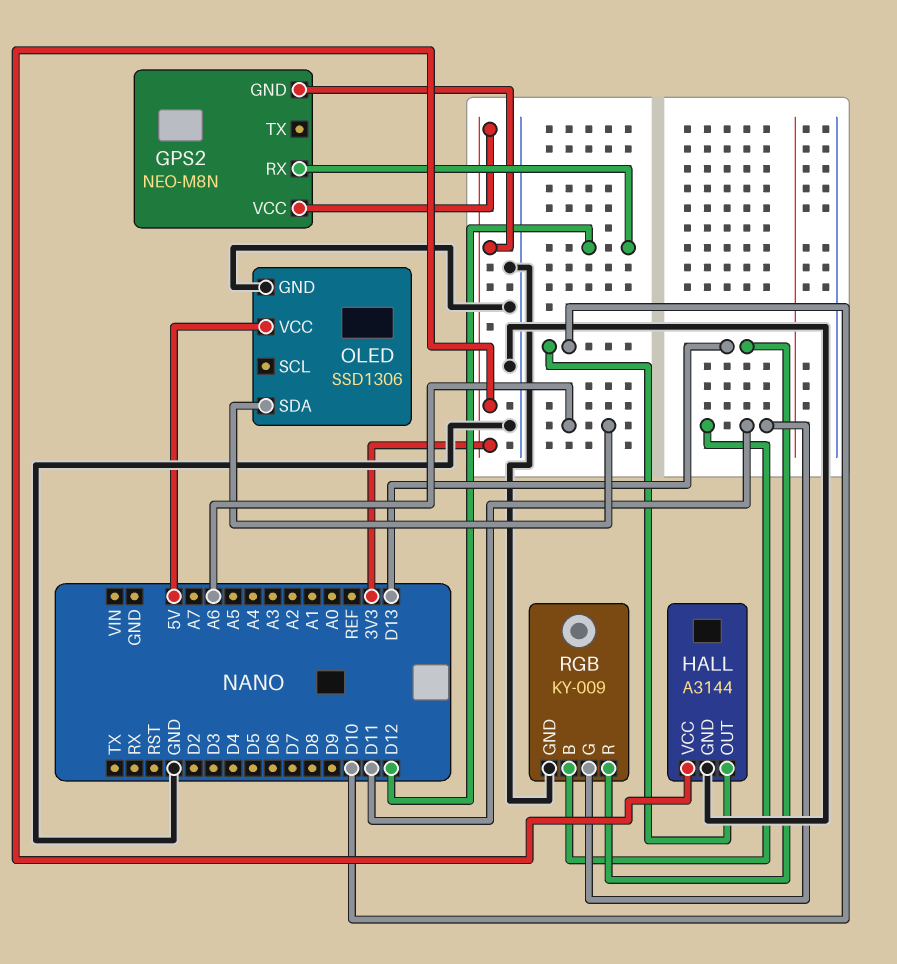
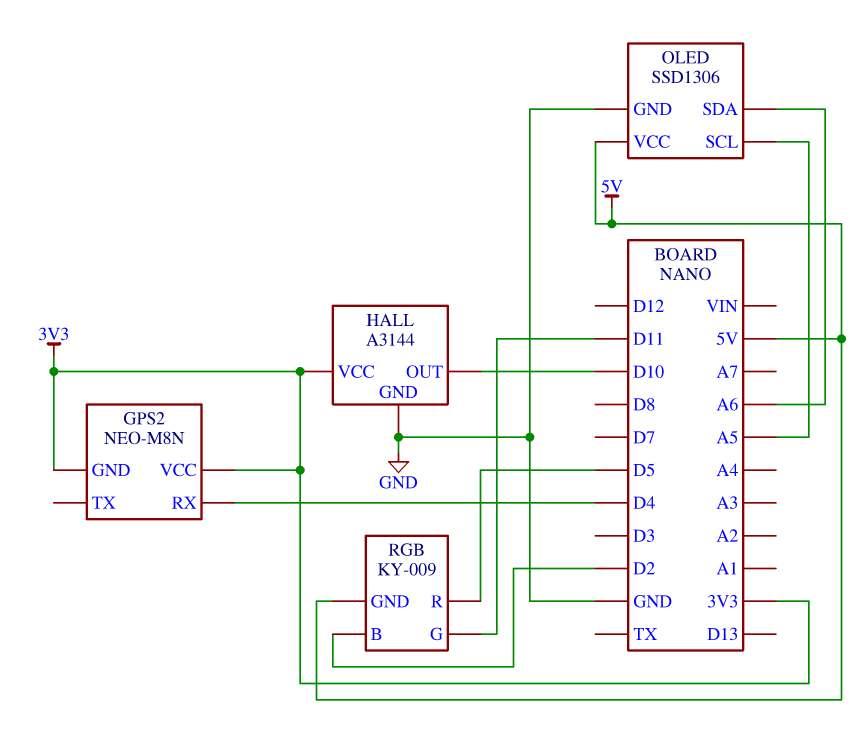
GPS2 pin RX: D12 -> D4
OLED pin SCL: none -> A5
RGB pin B: D11 -> D2
RGB pin GND: GND -> 5V
RGB pin R: D13 -> D5

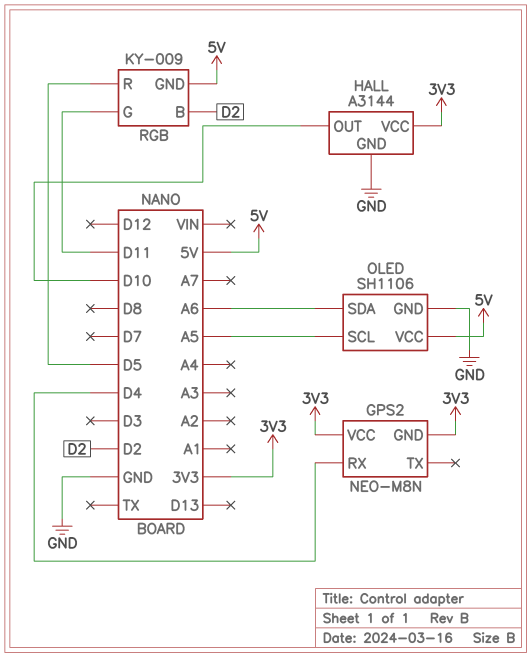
OLED: SSD1306 -> SH1106

